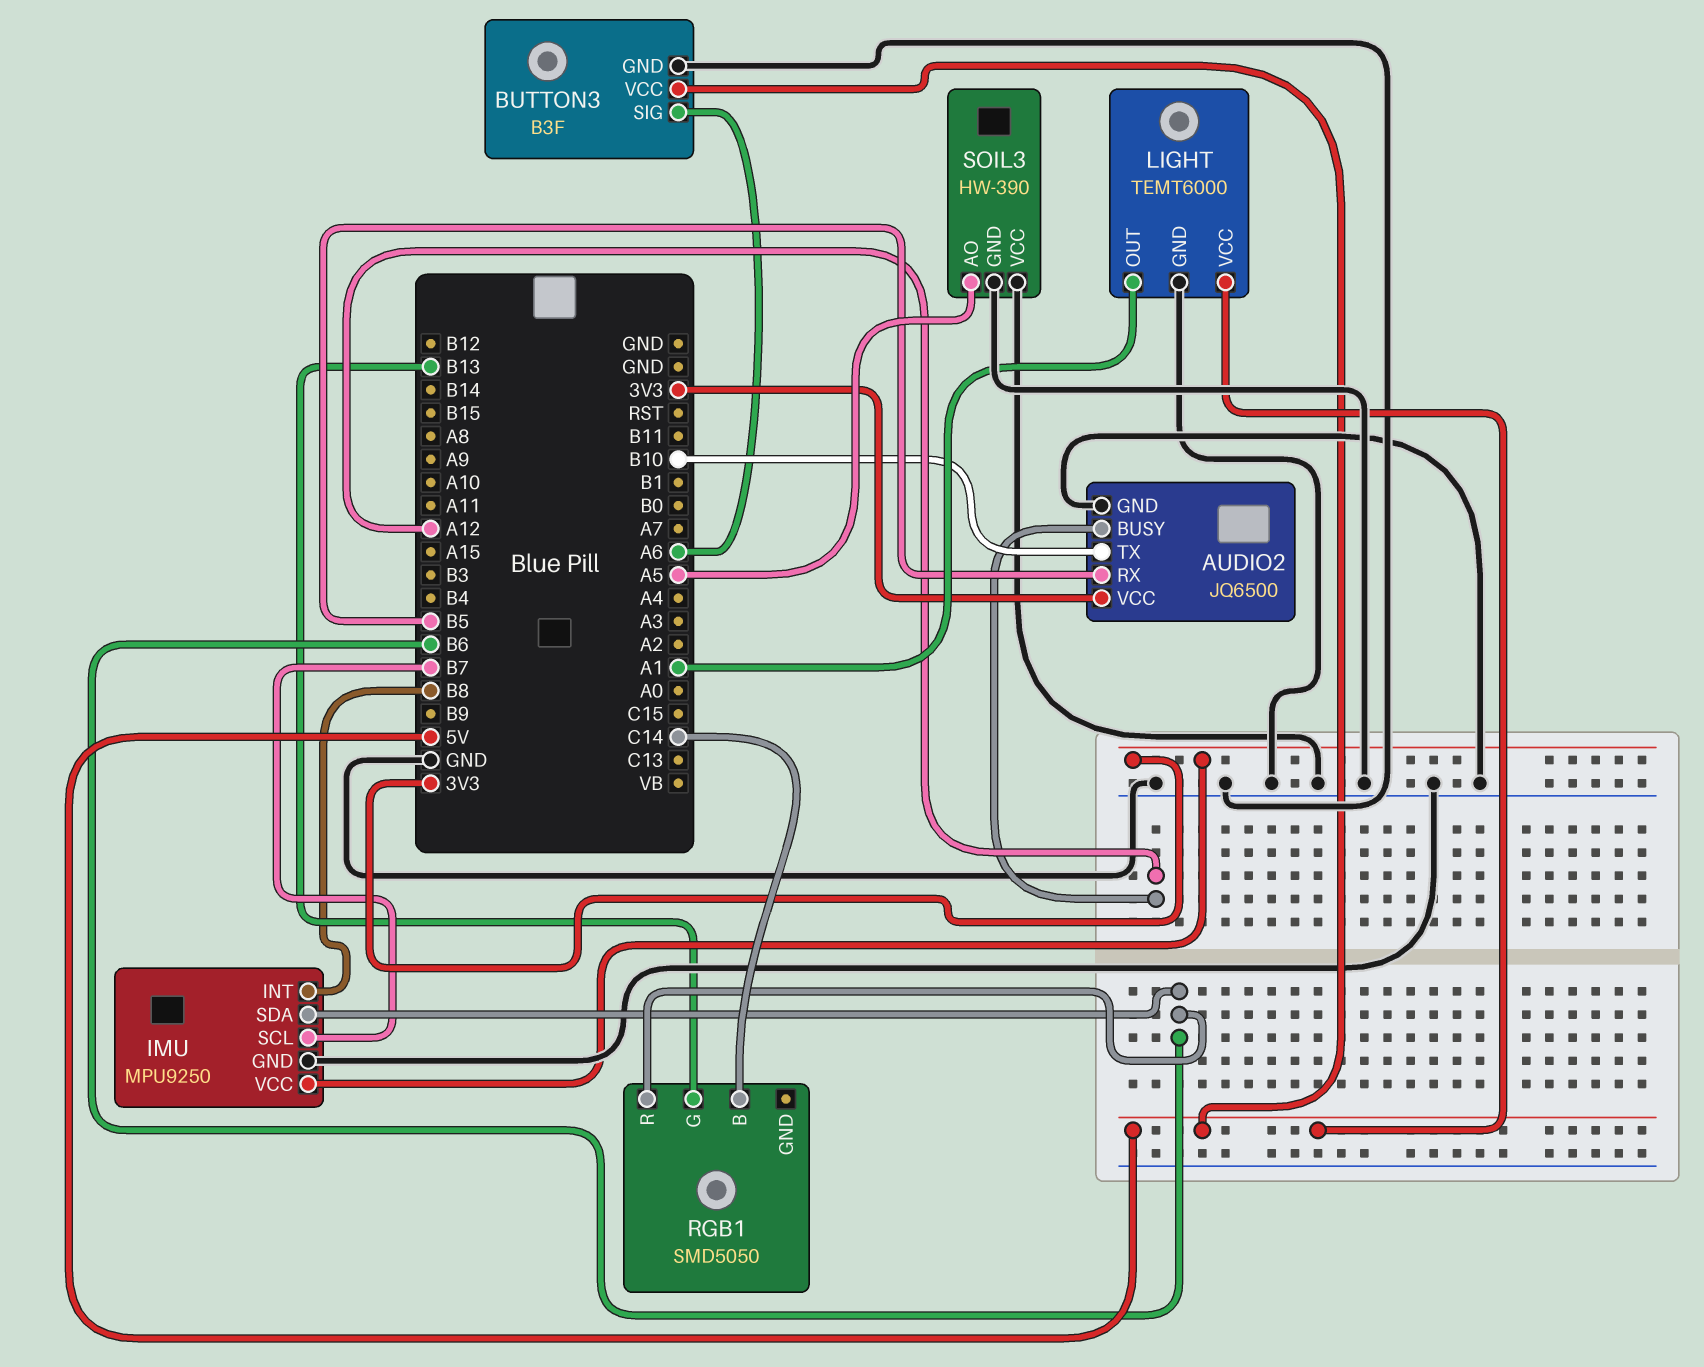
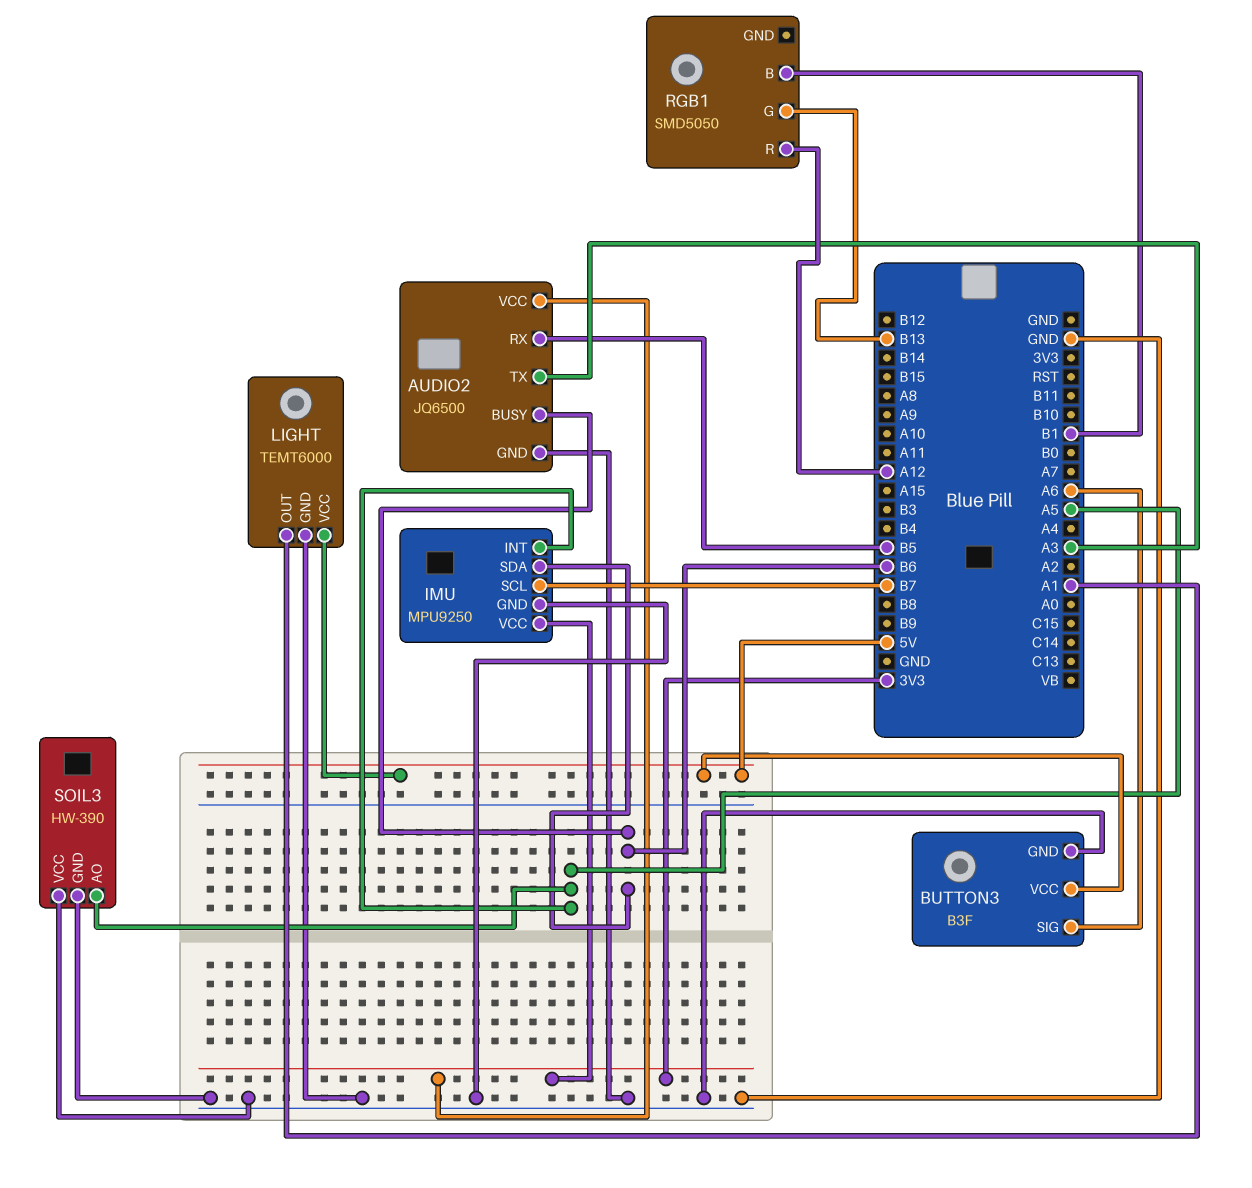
AUDIO2 pin BUSY: A12 -> B6
AUDIO2 pin TX: B10 -> A3
IMU pin INT: B8 -> A5
RGB1 pin B: C14 -> B1
RGB1 pin R: B6 -> A12

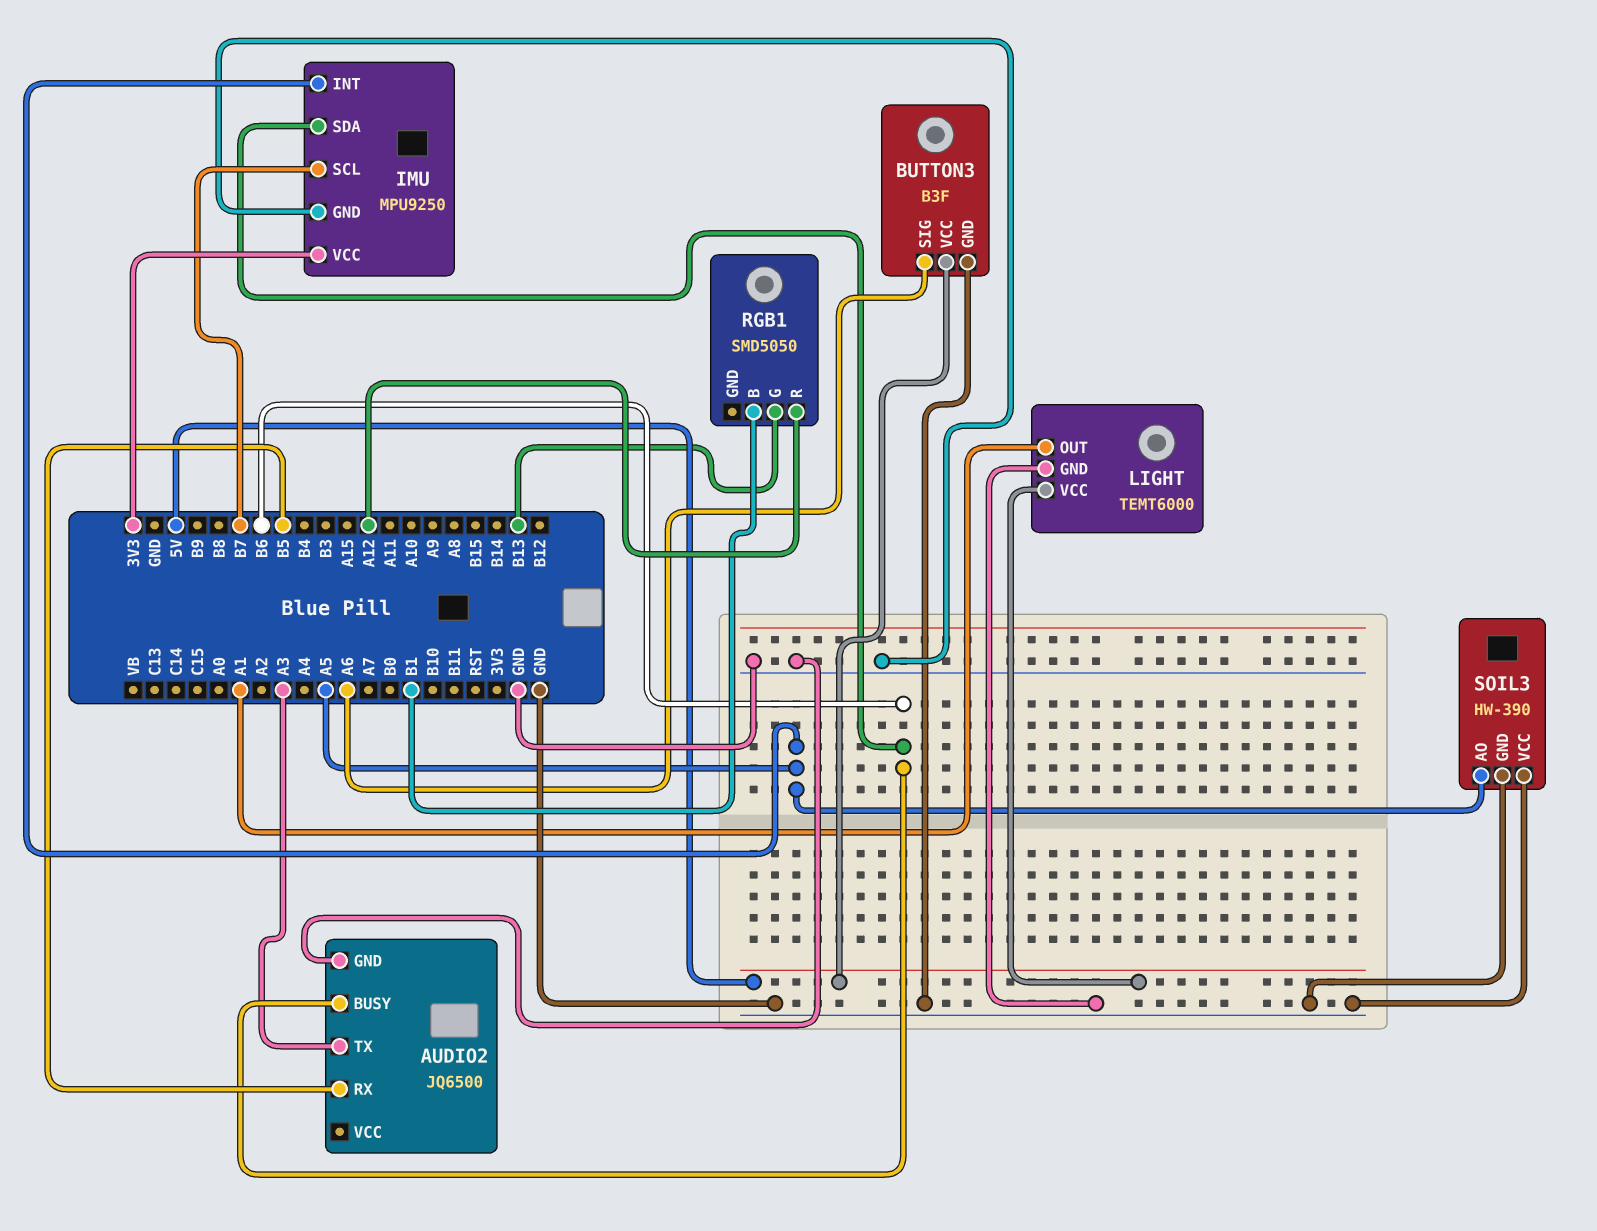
AUDIO2 pin VCC: 3V3 -> none

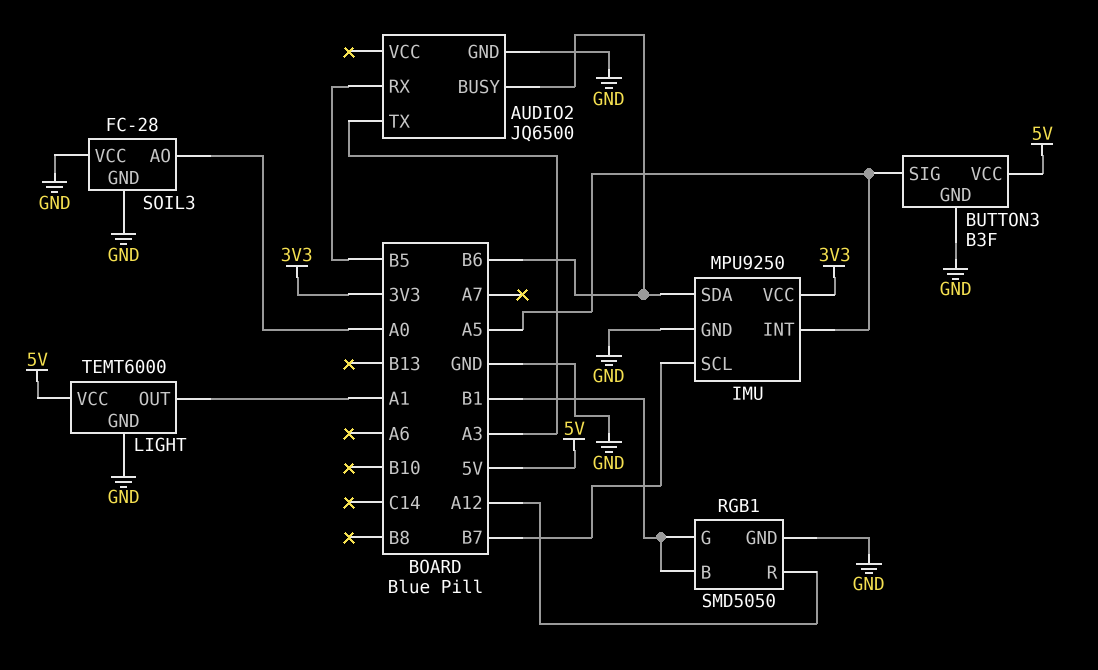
BUTTON3 pin SIG: A6 -> A5
RGB1 pin G: B13 -> B1
RGB1 pin GND: none -> GND
SOIL3: HW-390 -> FC-28
SOIL3 pin AO: A5 -> A0

